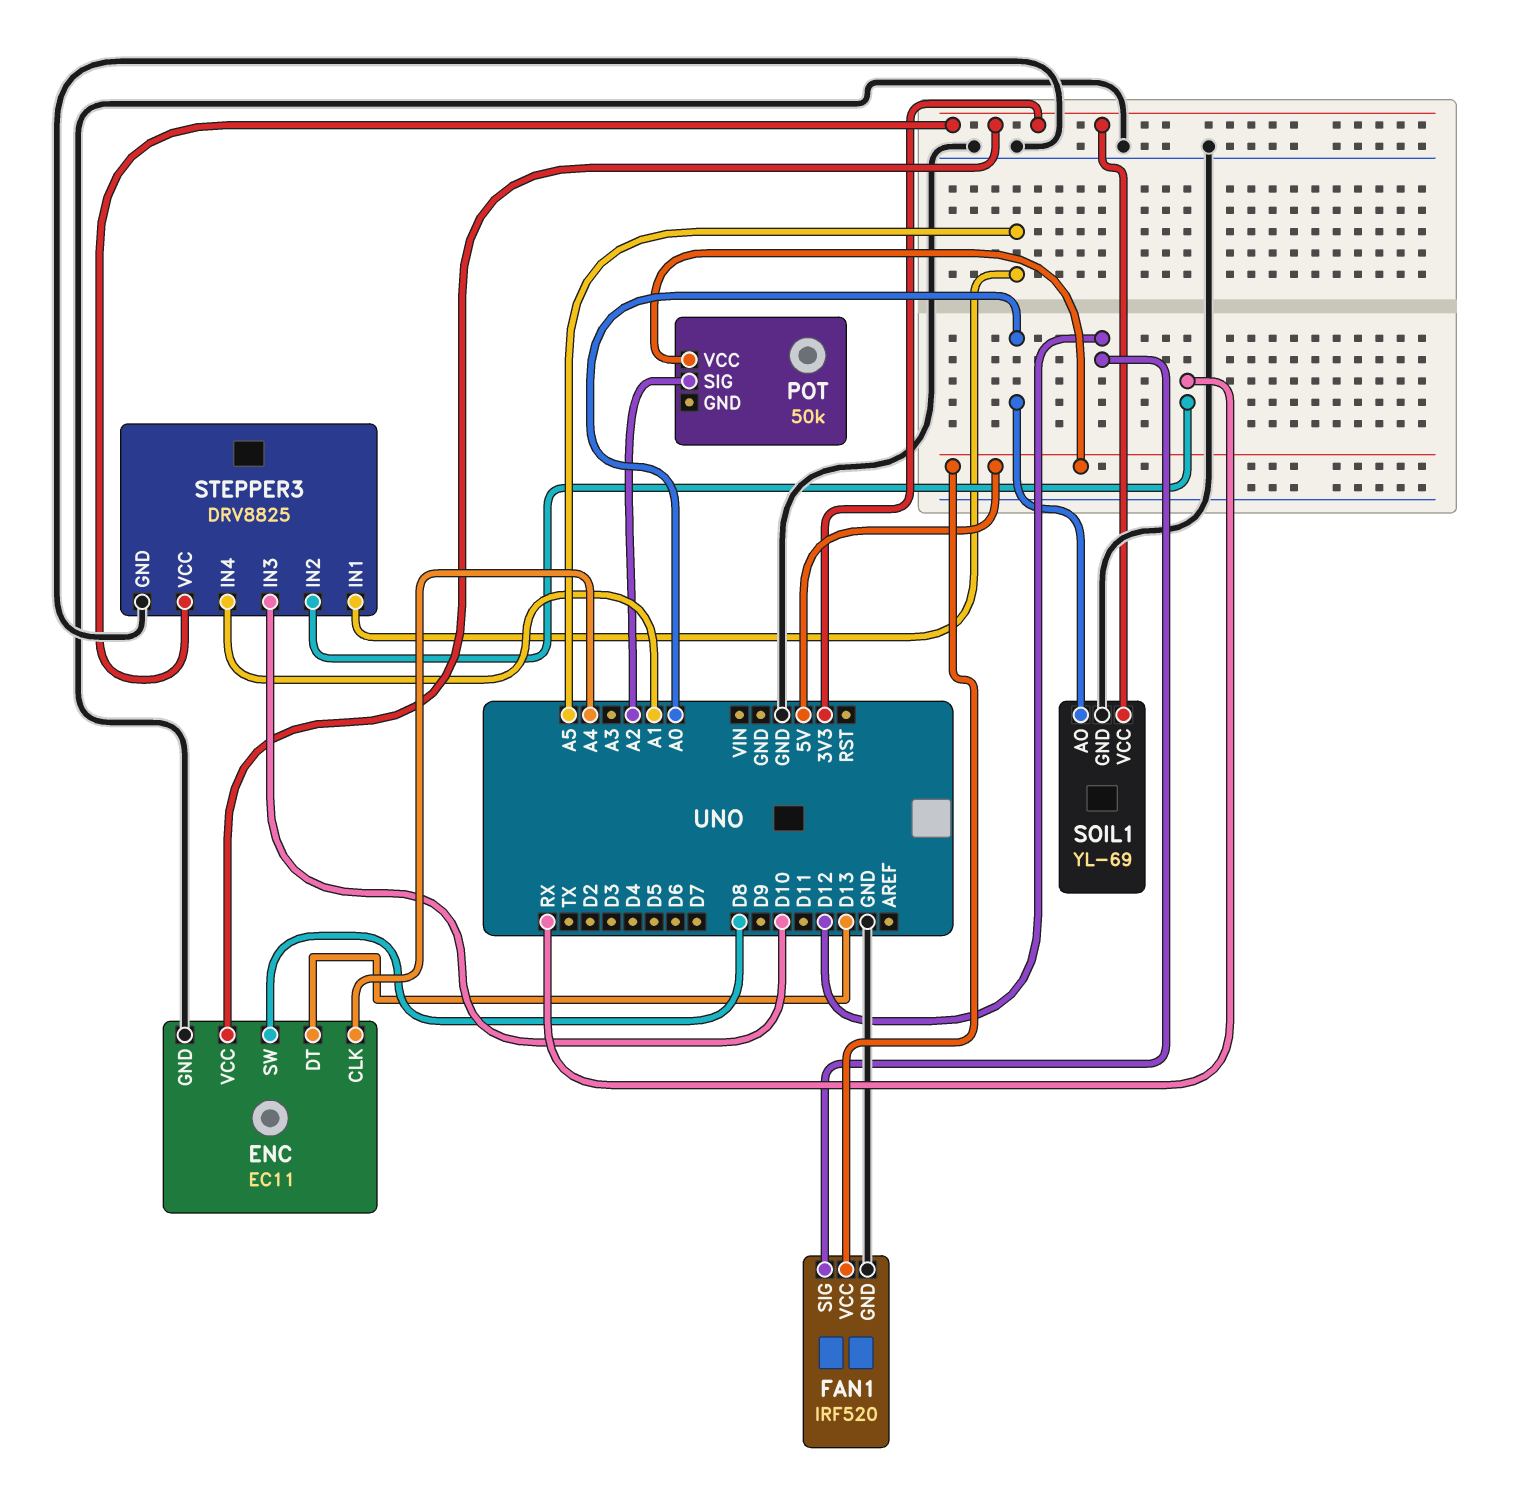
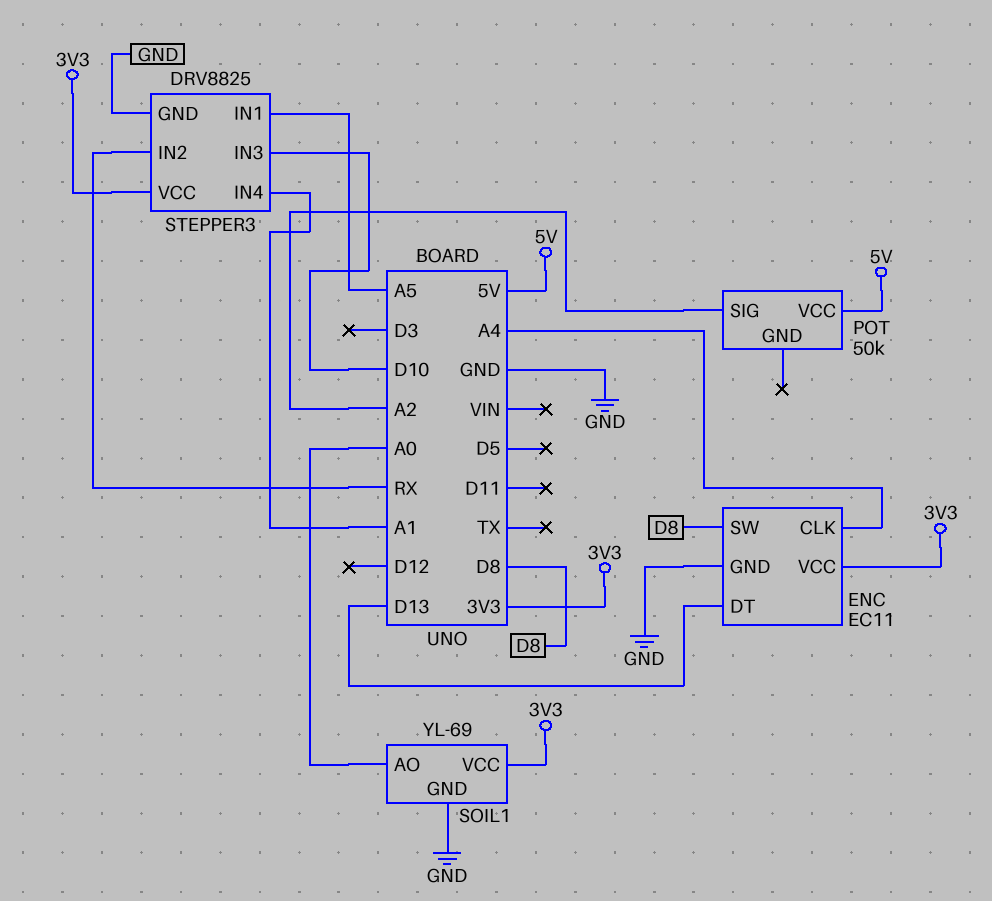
FAN1: IRF520 -> none
FAN1 pin GND: GND -> none
FAN1 pin SIG: D12 -> none
FAN1 pin VCC: 5V -> none

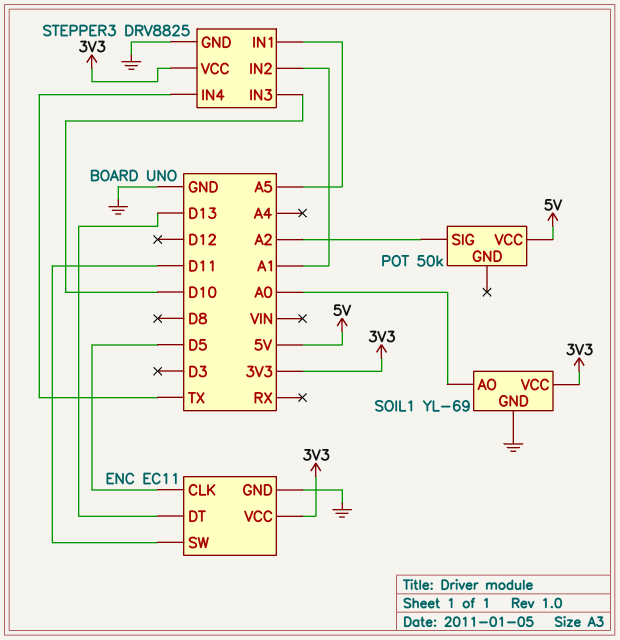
ENC pin CLK: A4 -> D5
ENC pin SW: D8 -> D11
STEPPER3 pin IN2: RX -> A1
STEPPER3 pin IN4: A1 -> TX

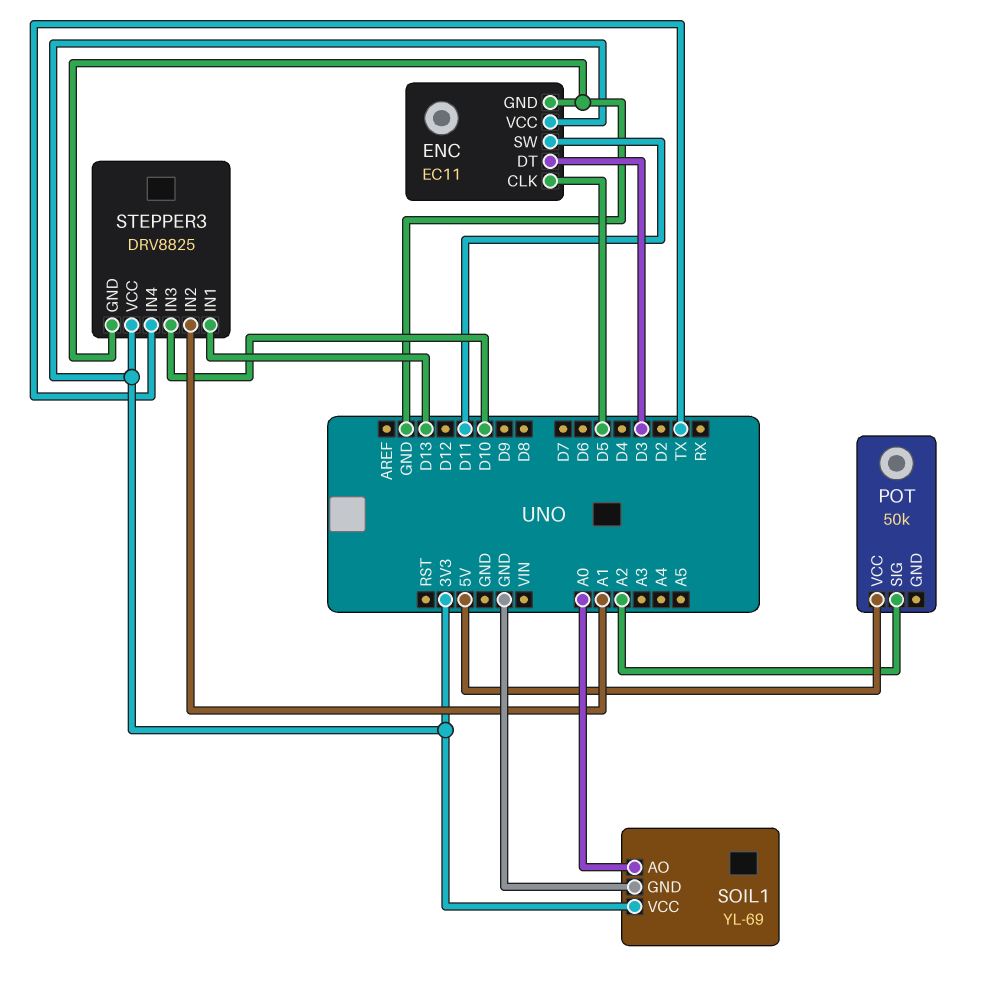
ENC pin DT: D13 -> D3
STEPPER3 pin IN1: A5 -> D13

